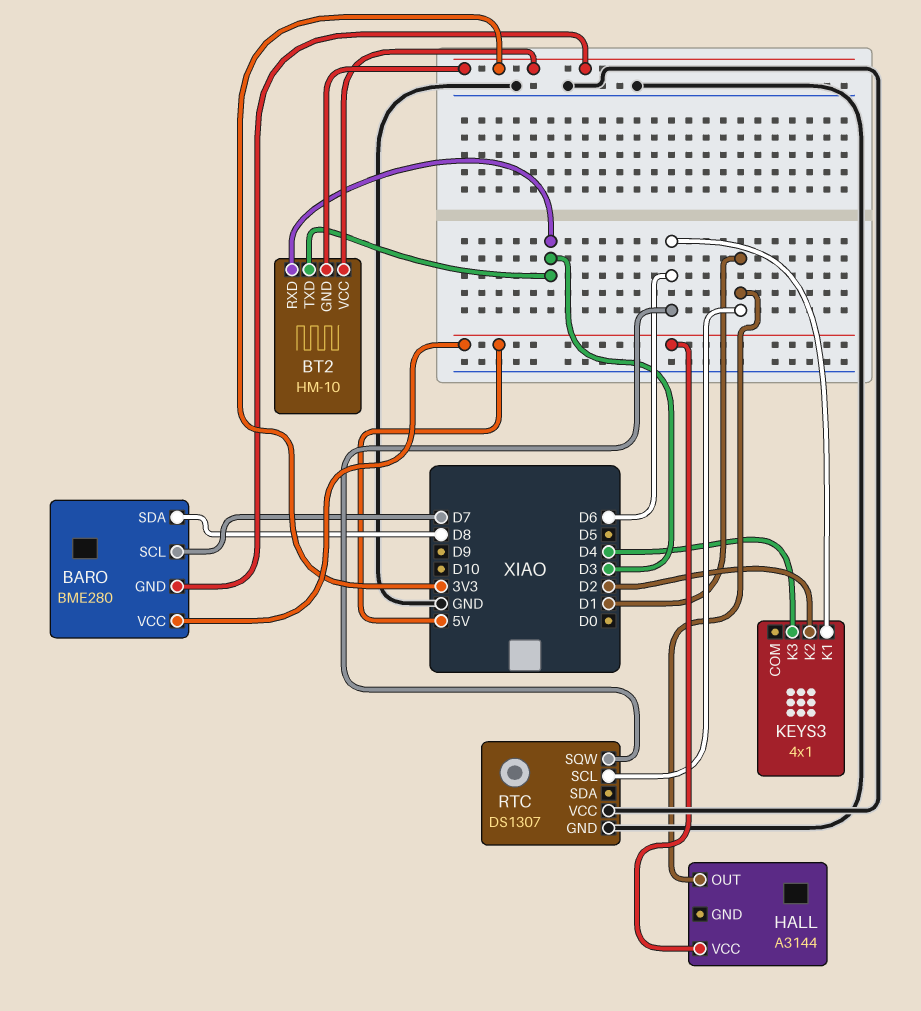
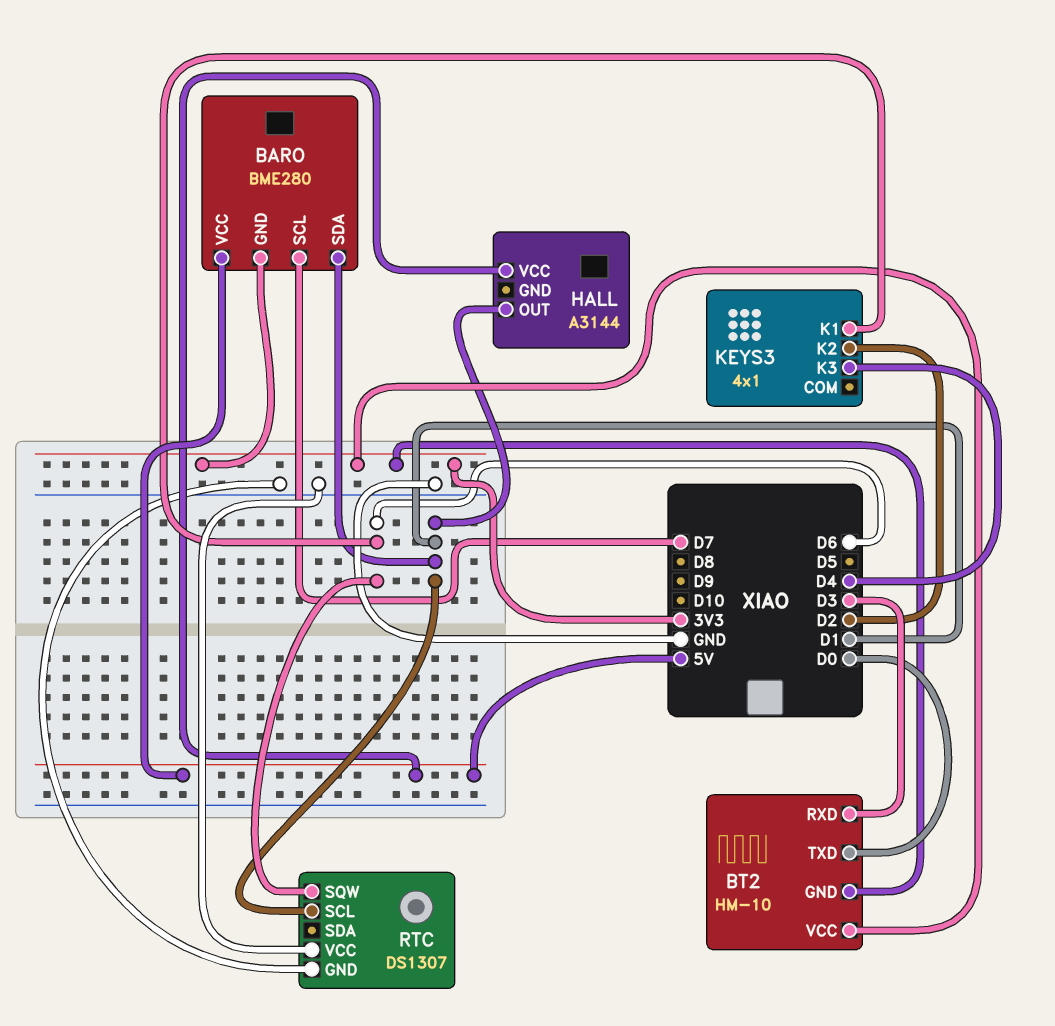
BARO pin SDA: D8 -> D1
BT2 pin TXD: D3 -> D0

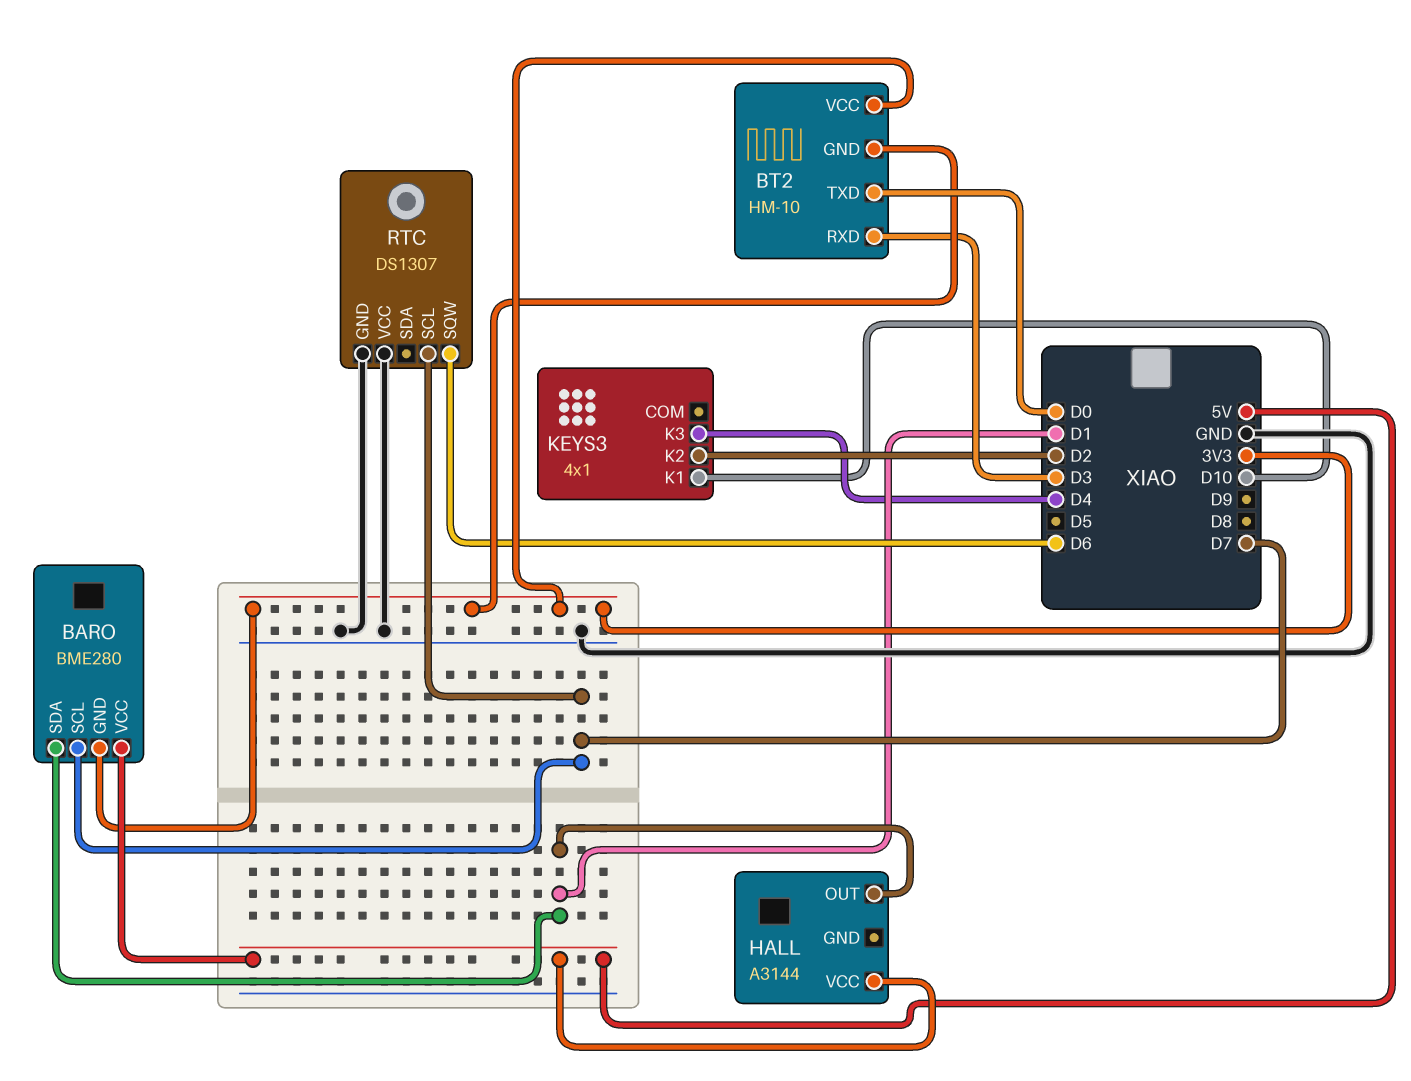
KEYS3 pin K1: D6 -> D10
RTC pin SCL: D1 -> D7

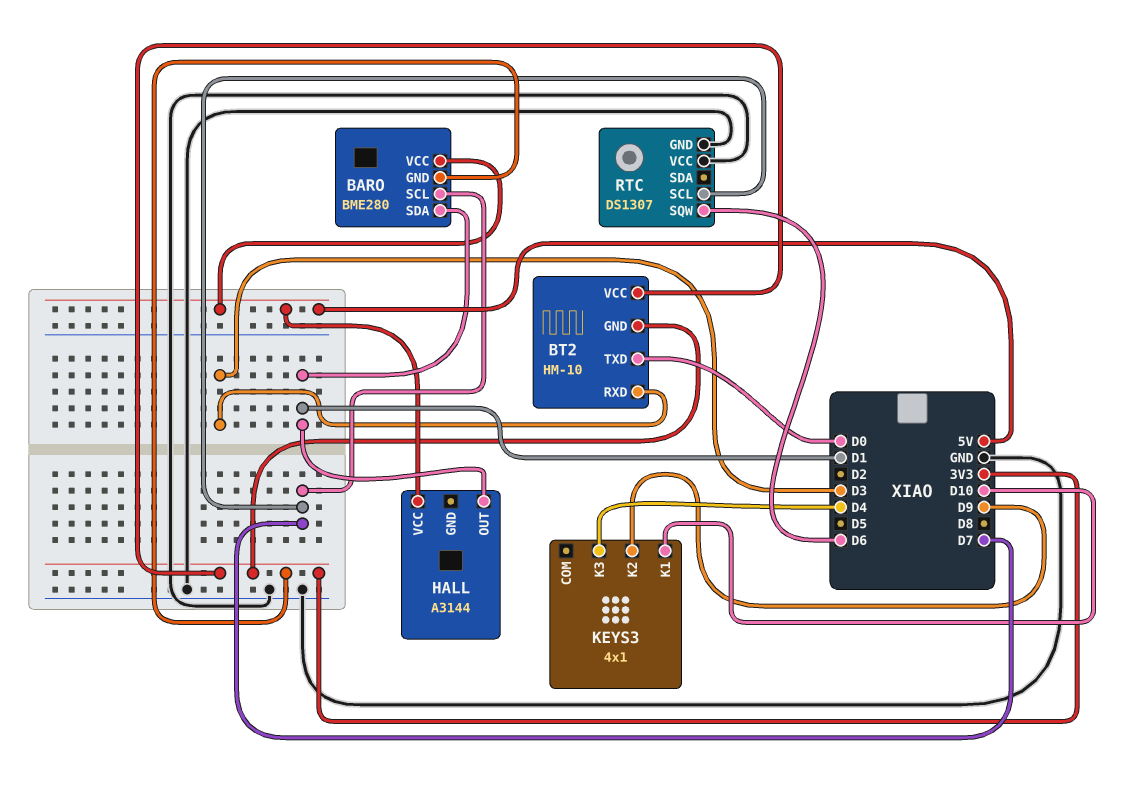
KEYS3 pin K2: D2 -> D9

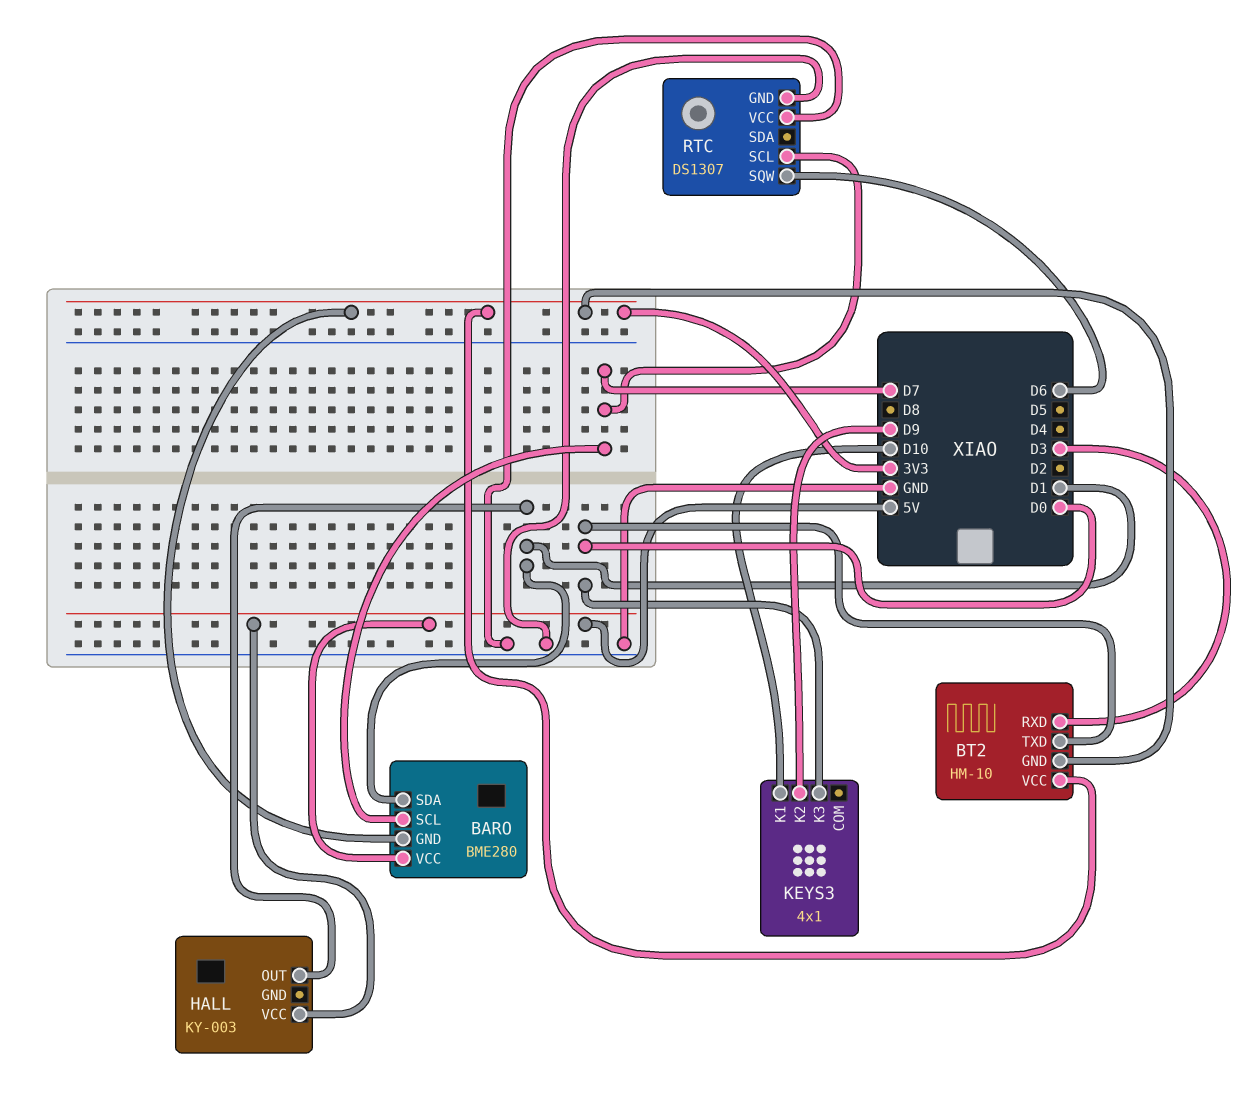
HALL: A3144 -> KY-003
KEYS3 pin K3: D4 -> D0

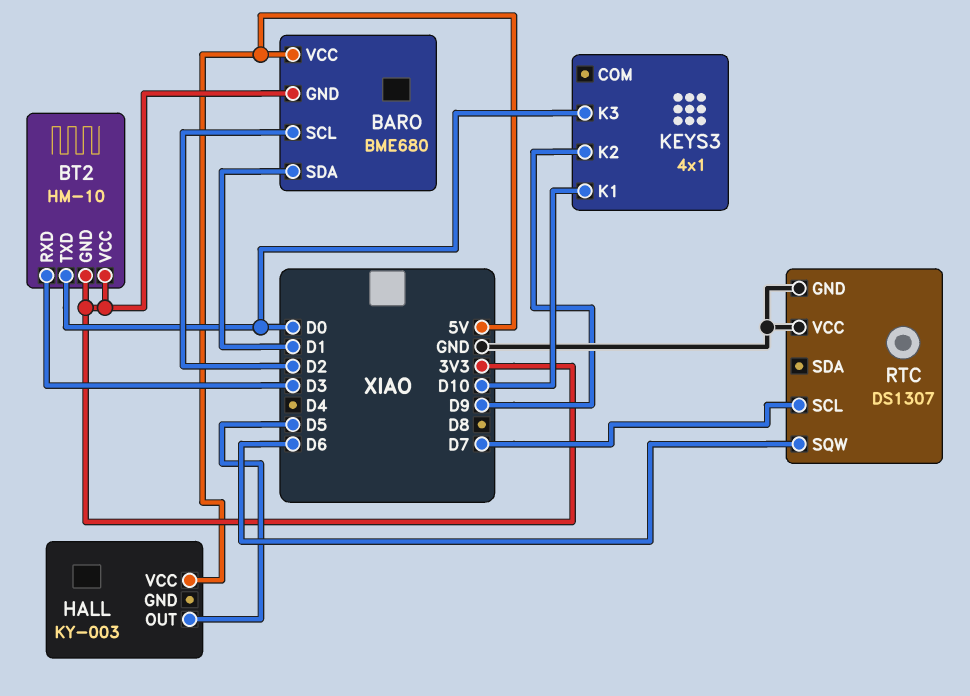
BARO: BME280 -> BME680
BARO pin SCL: D7 -> D2
HALL pin OUT: D1 -> D5

